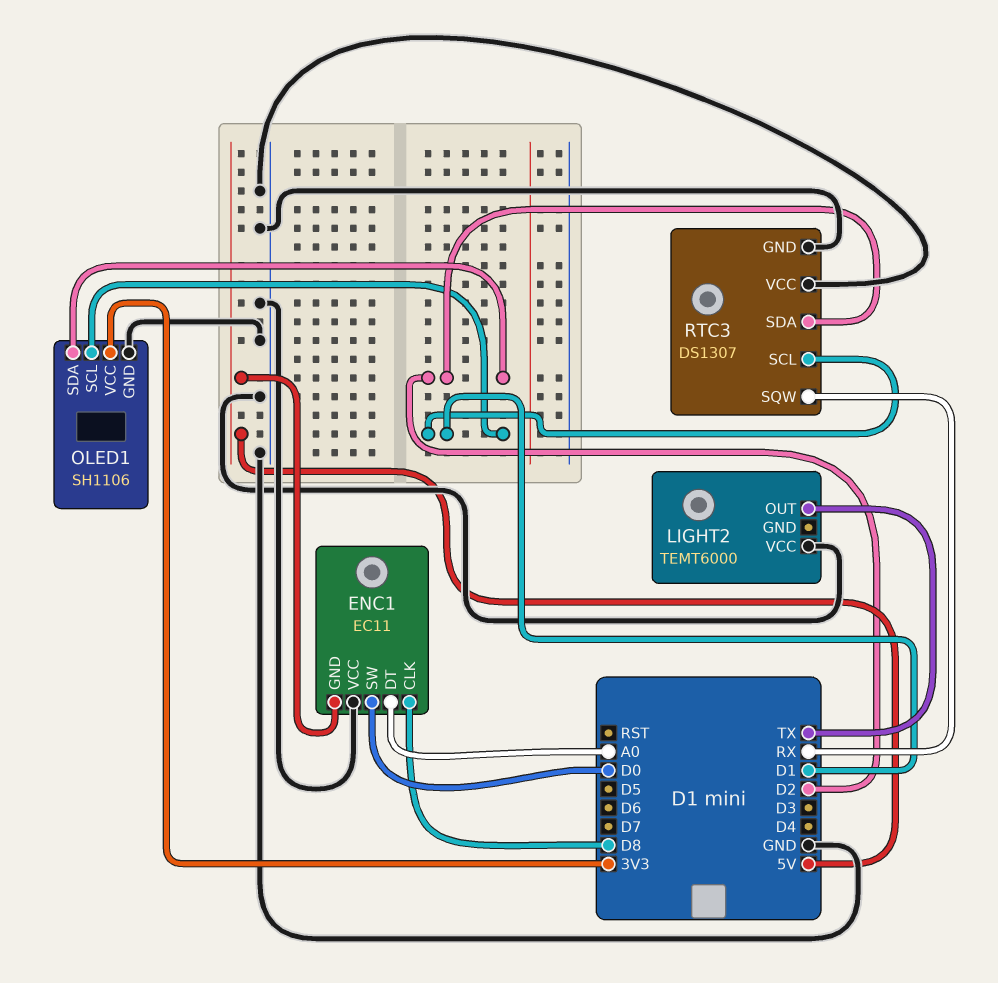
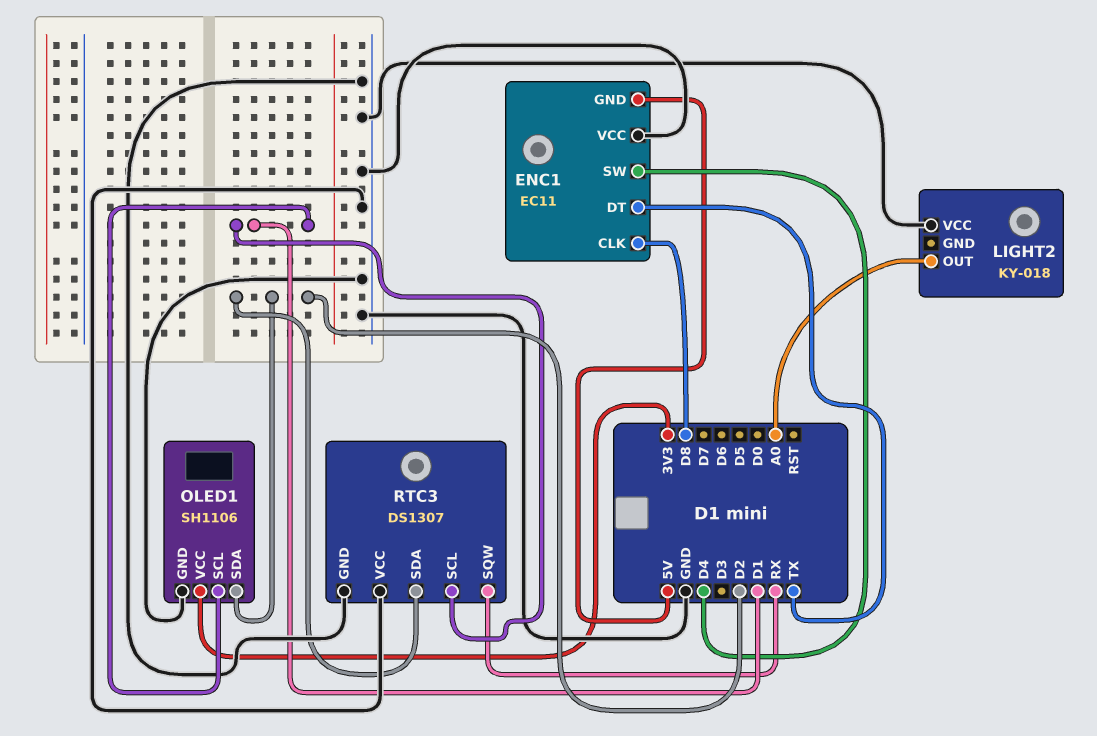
ENC1 pin DT: A0 -> TX
ENC1 pin SW: D0 -> D4
LIGHT2: TEMT6000 -> KY-018
LIGHT2 pin OUT: TX -> A0

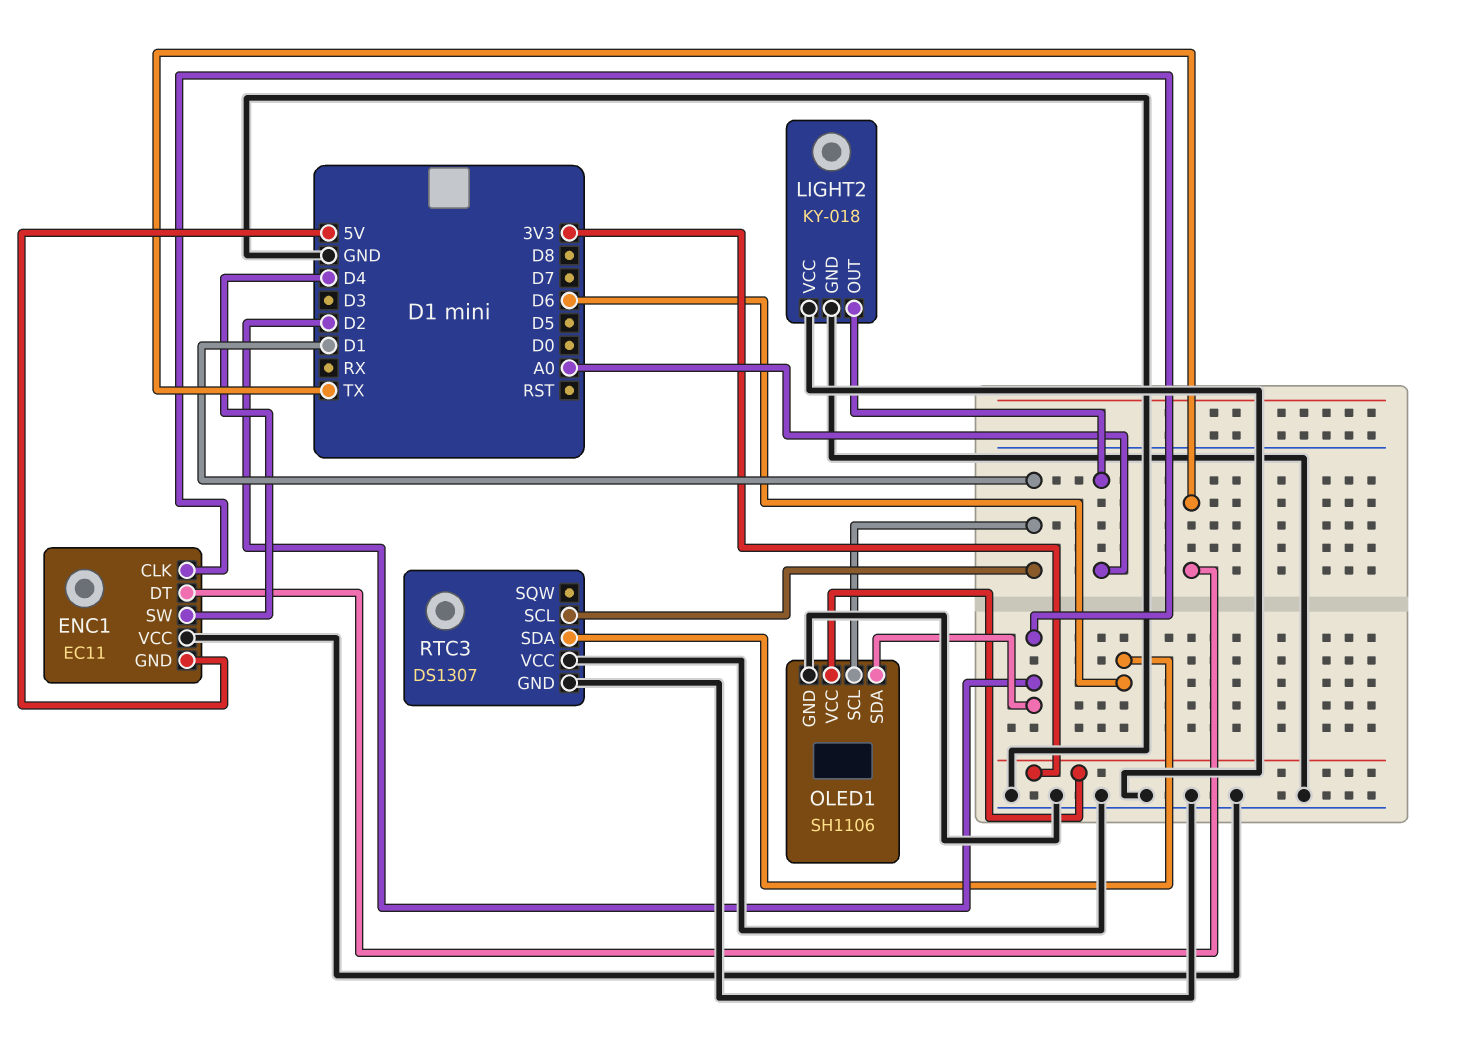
ENC1 pin CLK: D8 -> D2
LIGHT2 pin GND: none -> GND
RTC3 pin SDA: D2 -> D6
RTC3 pin SQW: RX -> none

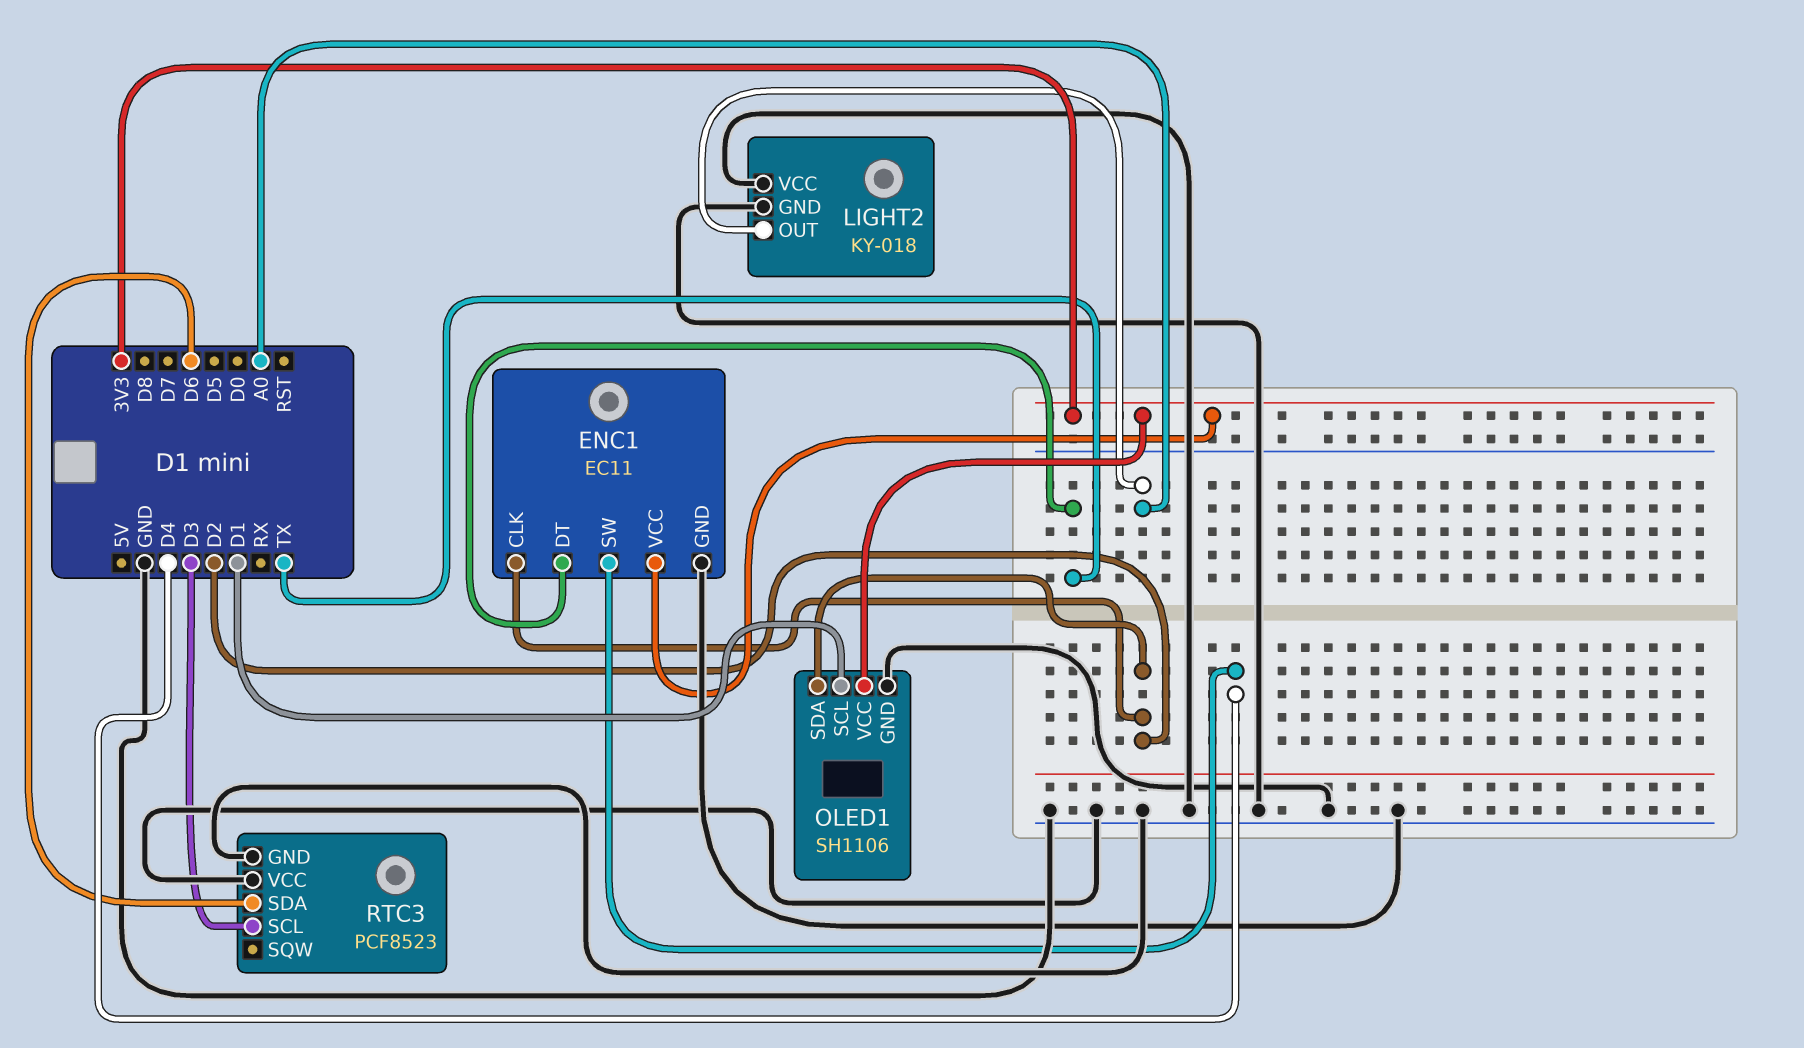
ENC1 pin GND: 5V -> GND
ENC1 pin VCC: GND -> 3V3
RTC3: DS1307 -> PCF8523
RTC3 pin SCL: D1 -> D3

